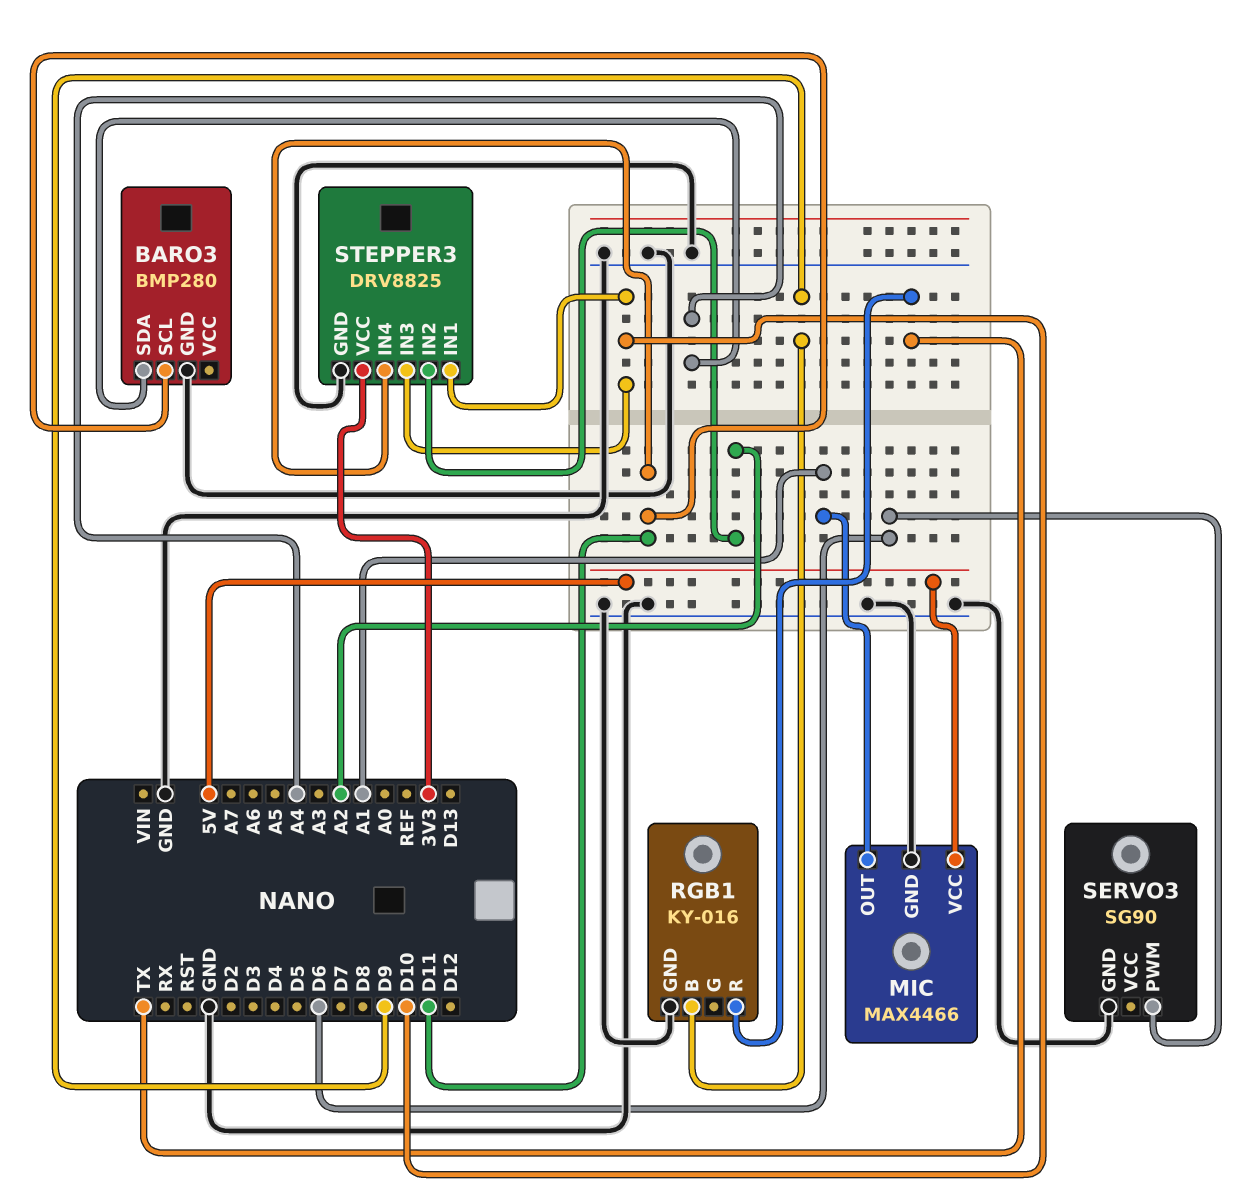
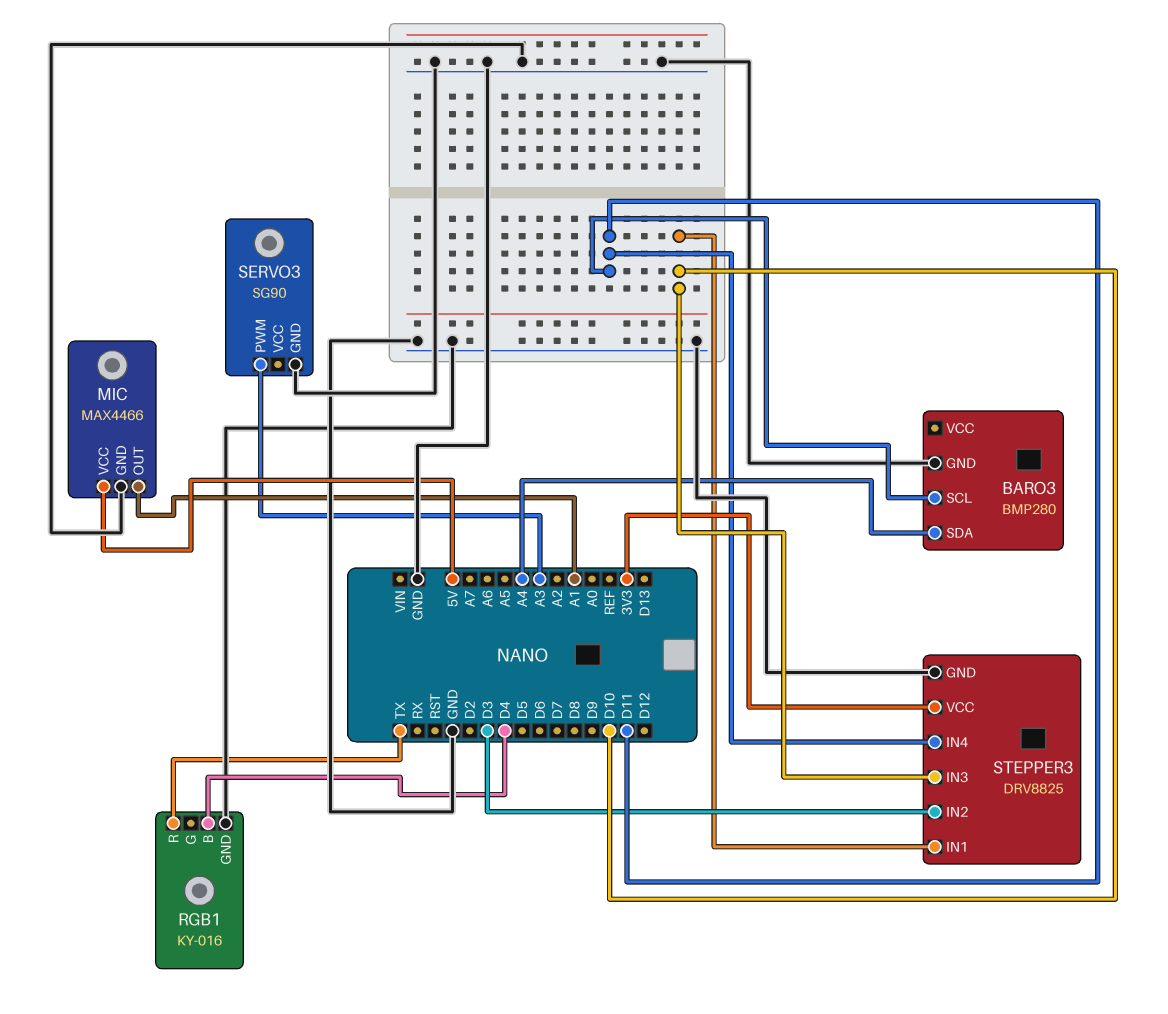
RGB1 pin B: D9 -> D4
SERVO3 pin PWM: D6 -> A3
STEPPER3 pin IN2: A2 -> D3

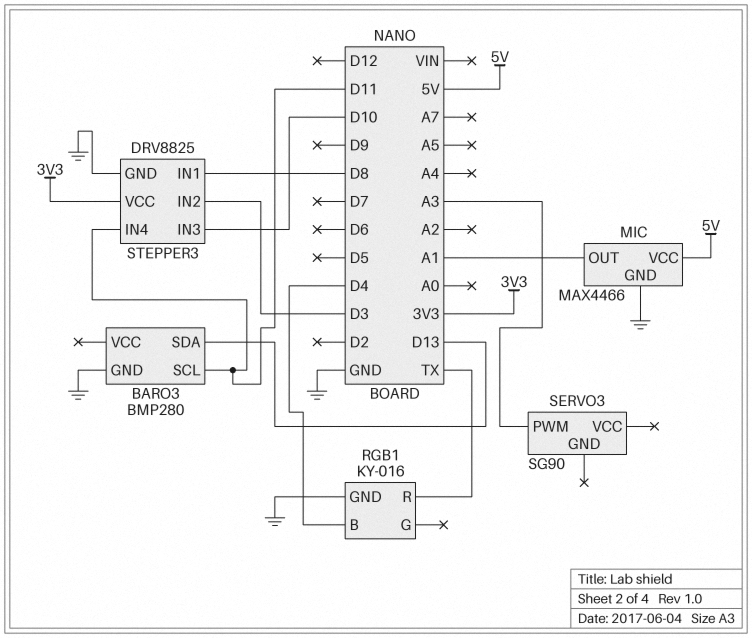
BARO3 pin SDA: A4 -> D13
SERVO3 pin GND: GND -> none
STEPPER3 pin IN1: D10 -> D8

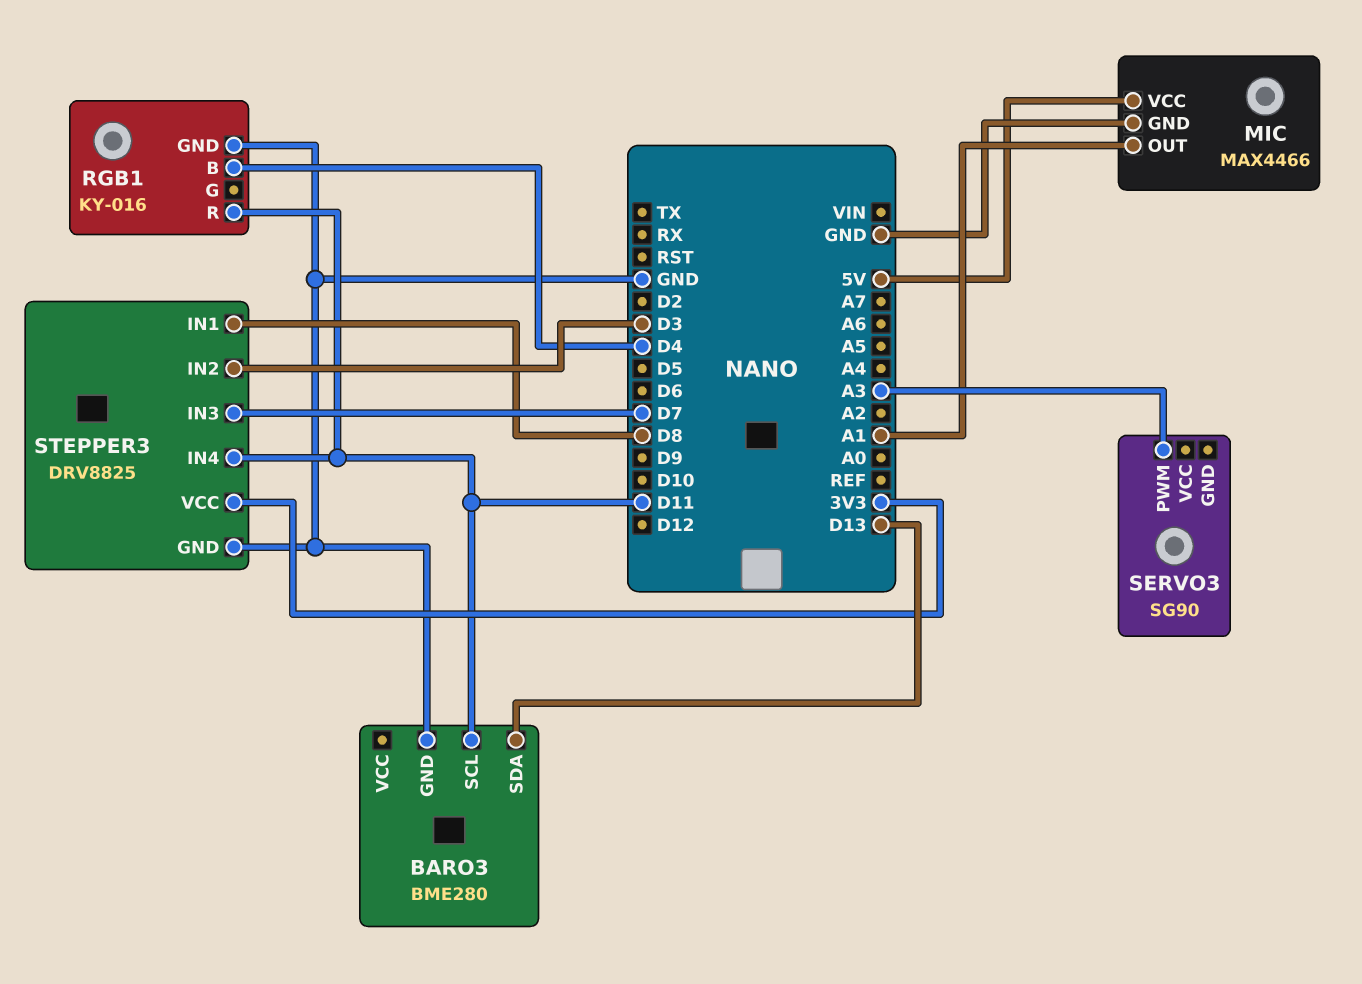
BARO3: BMP280 -> BME280
RGB1 pin R: TX -> D11
STEPPER3 pin IN3: D10 -> D7

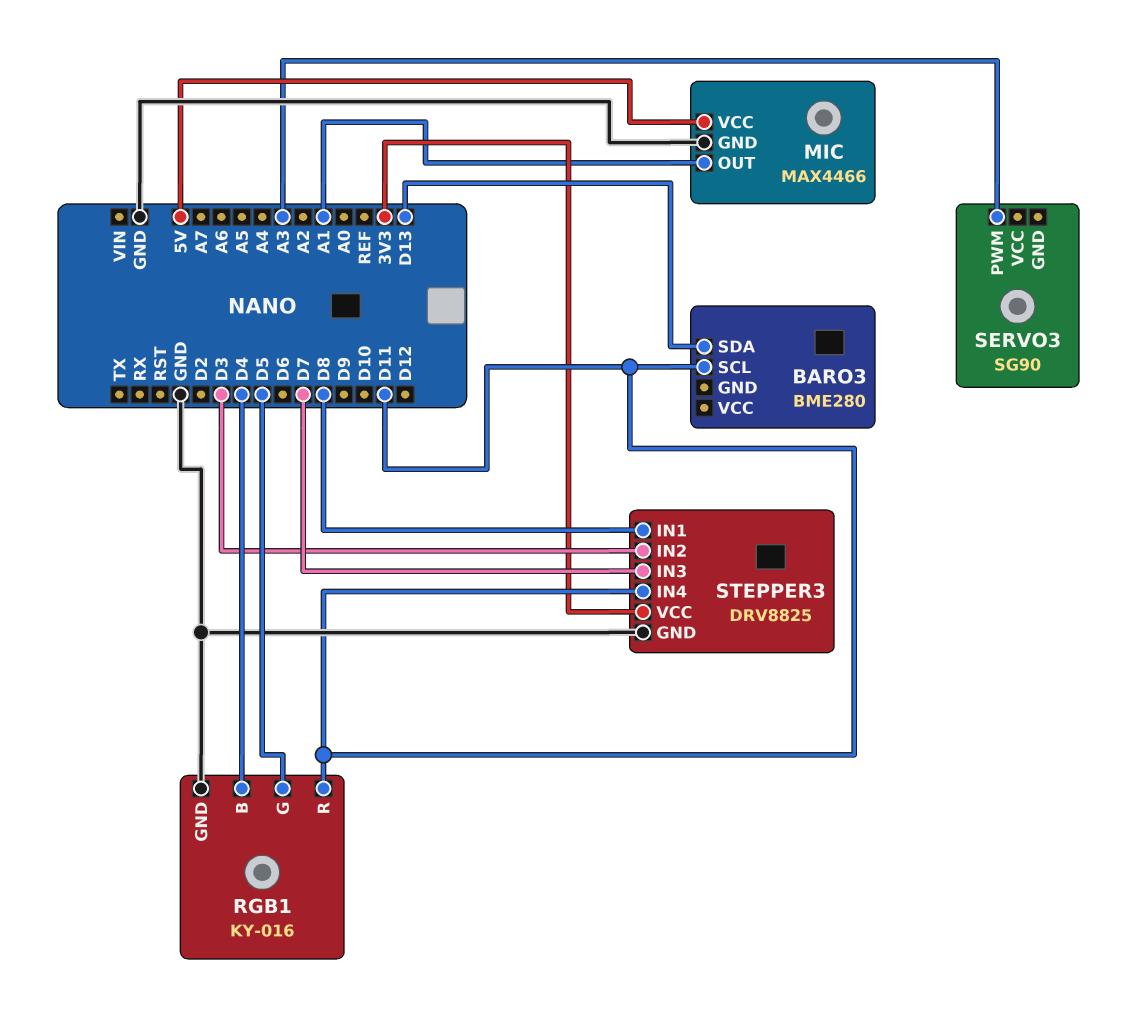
BARO3 pin GND: GND -> none
RGB1 pin G: none -> D5

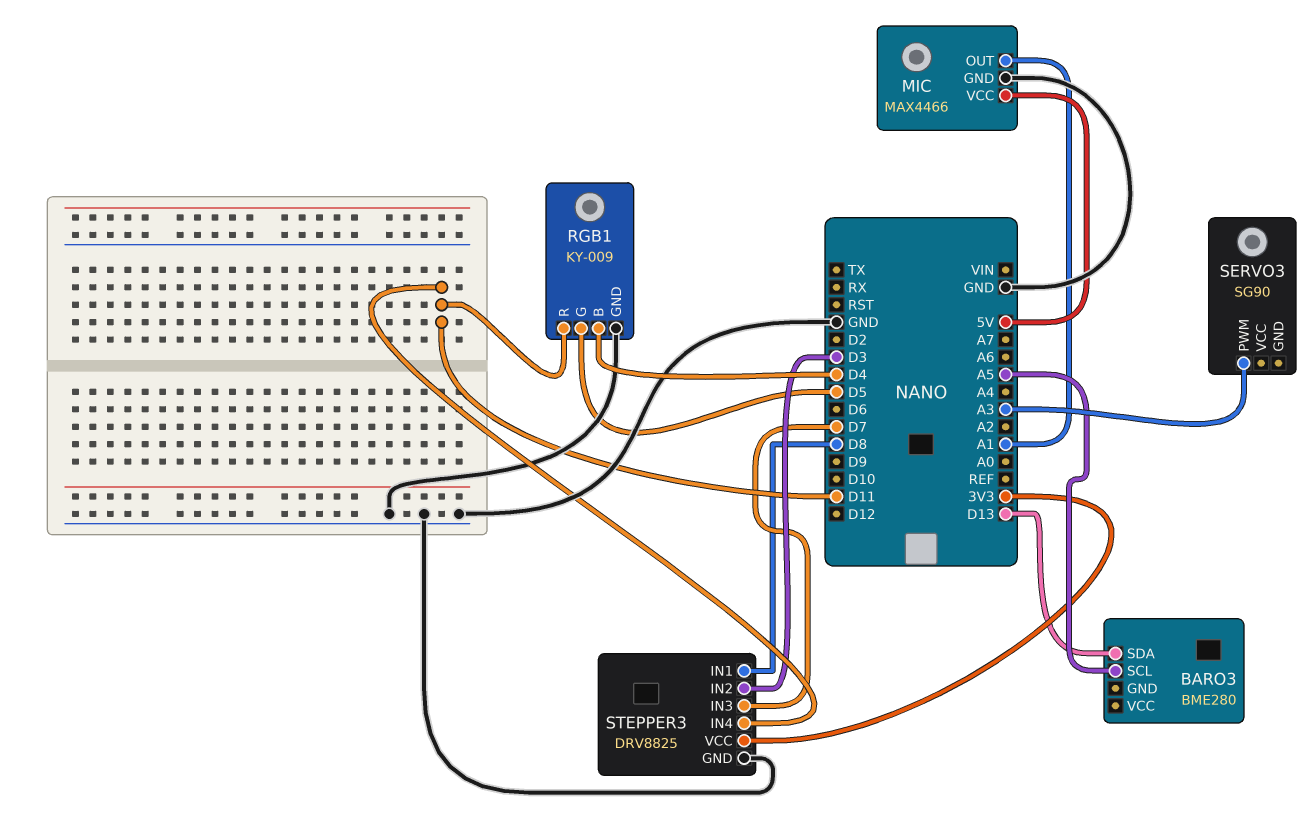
BARO3 pin SCL: D11 -> A5
RGB1: KY-016 -> KY-009

